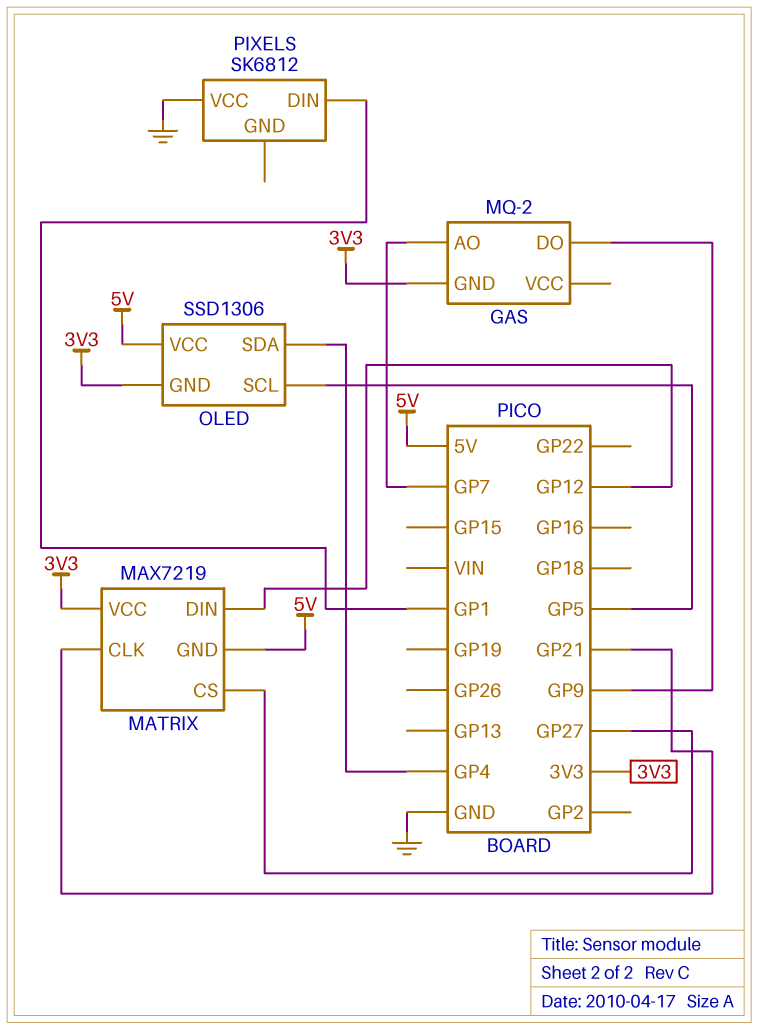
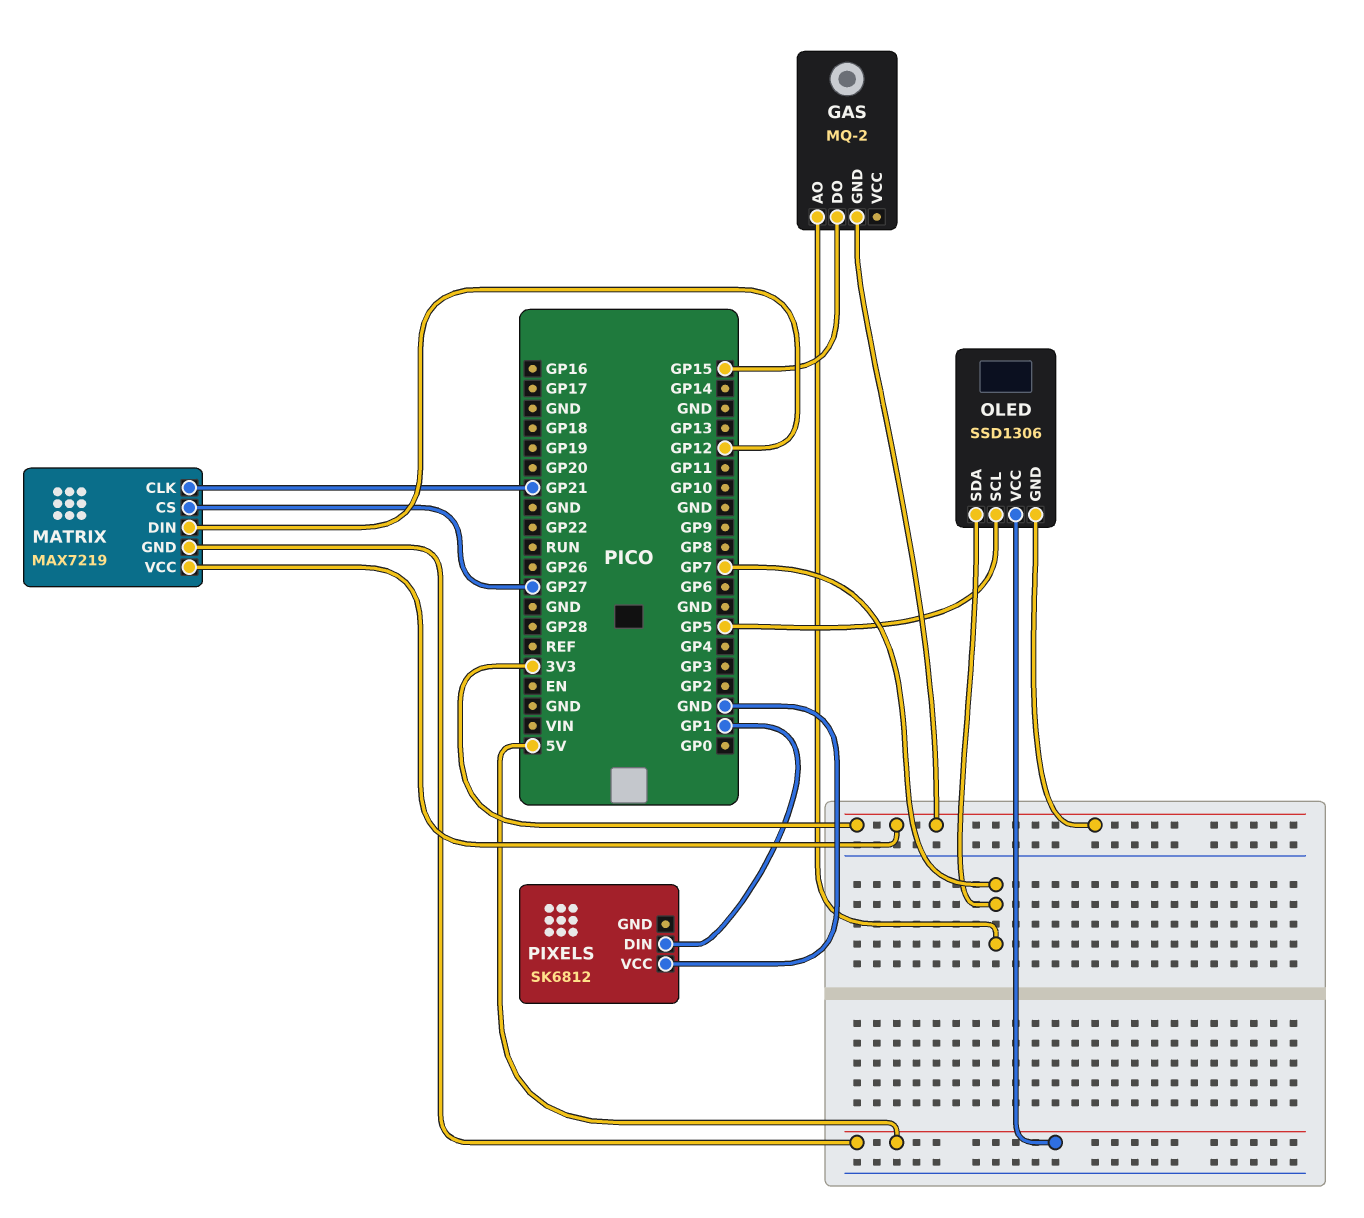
GAS pin DO: GP9 -> GP15
OLED pin SDA: GP4 -> GP7

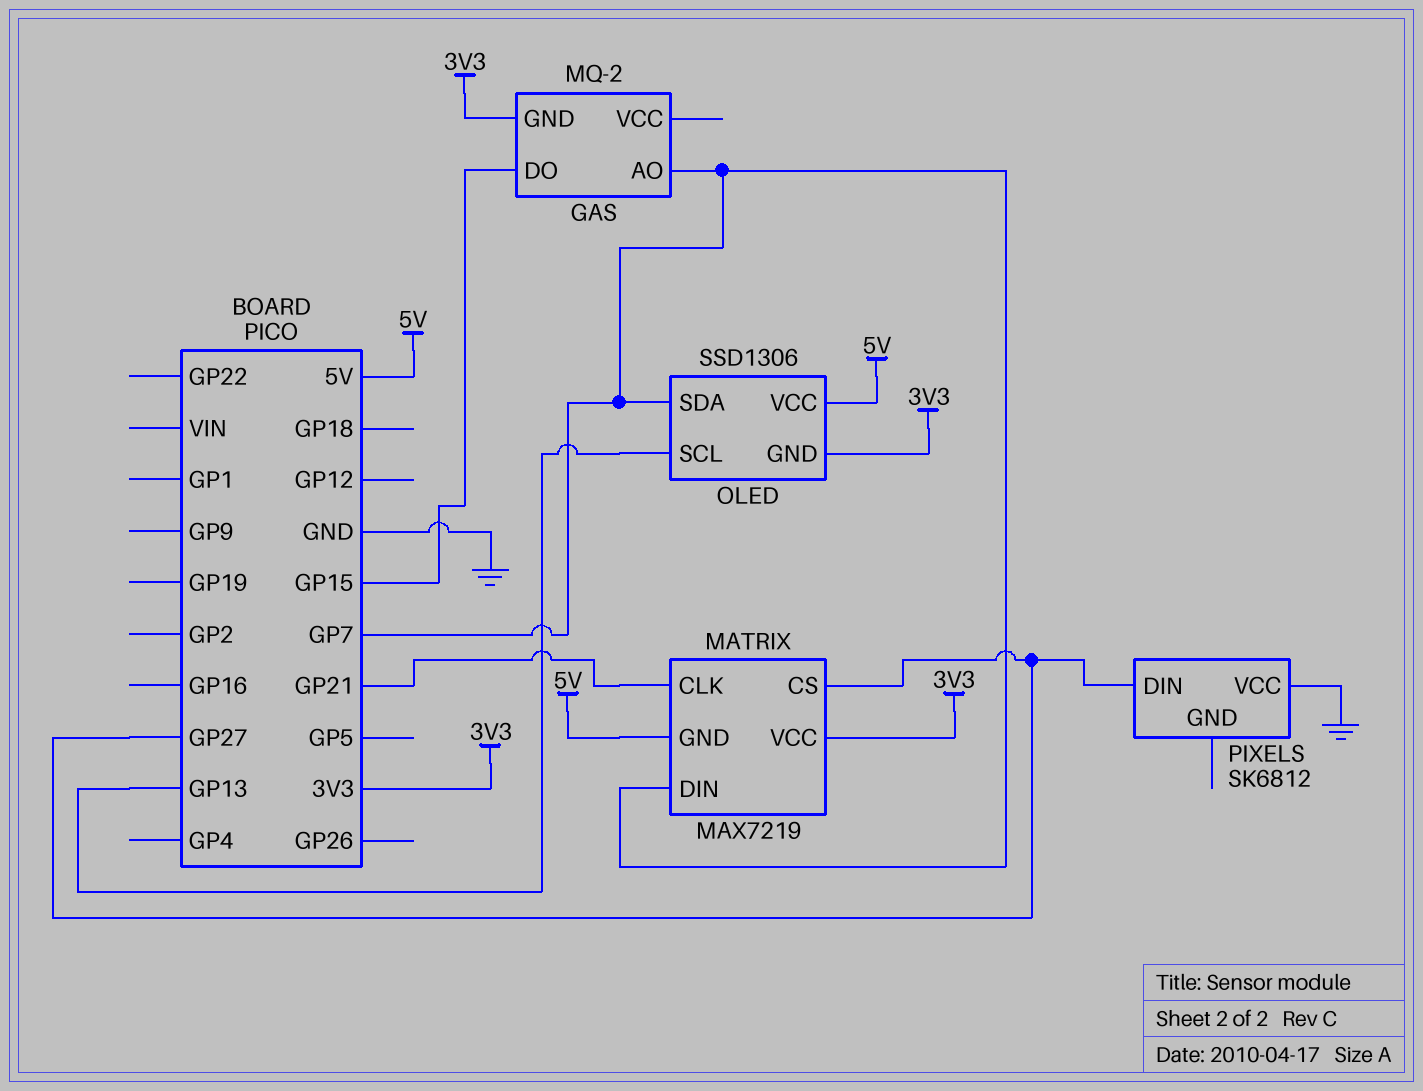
MATRIX pin DIN: GP12 -> GP7
OLED pin SCL: GP5 -> GP13
PIXELS pin DIN: GP1 -> GP27

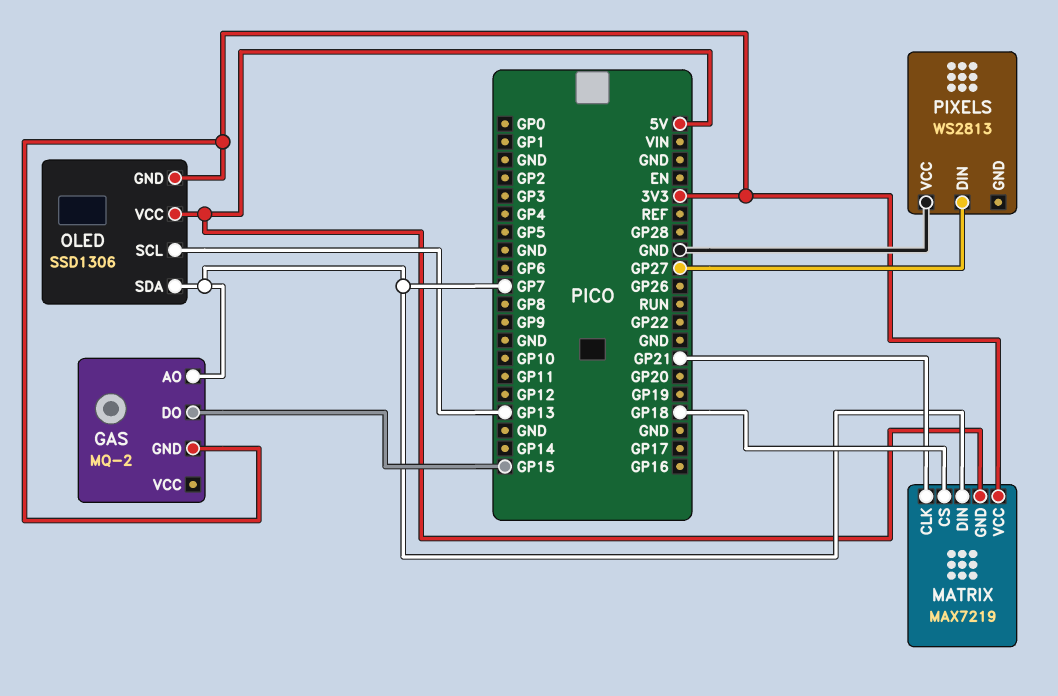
MATRIX pin CS: GP27 -> GP18
PIXELS: SK6812 -> WS2813

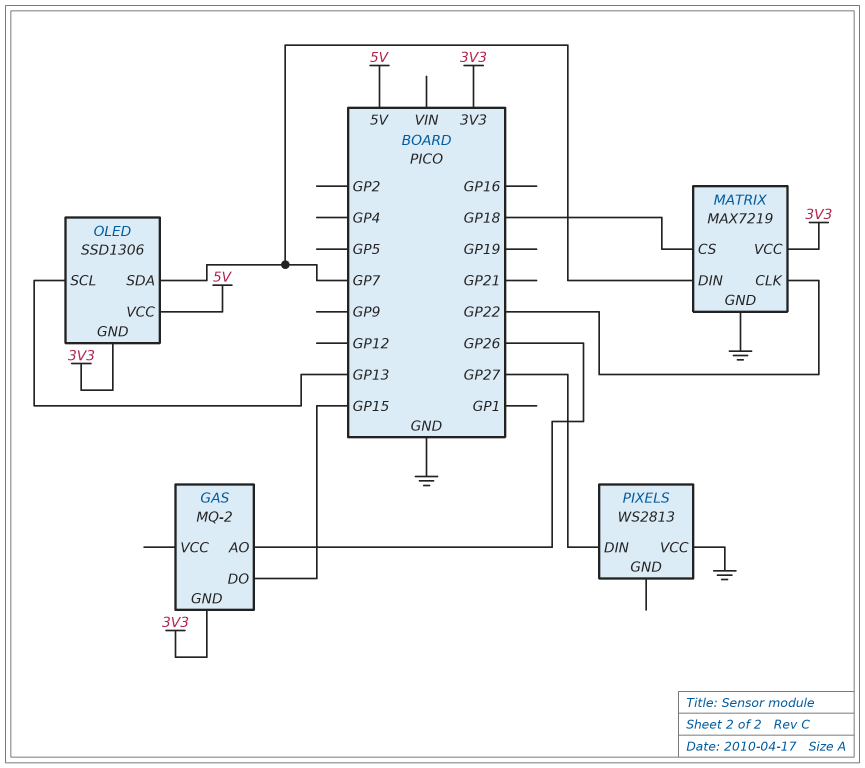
GAS pin AO: GP7 -> GP26
MATRIX pin CLK: GP21 -> GP22
MATRIX pin GND: 5V -> GND

